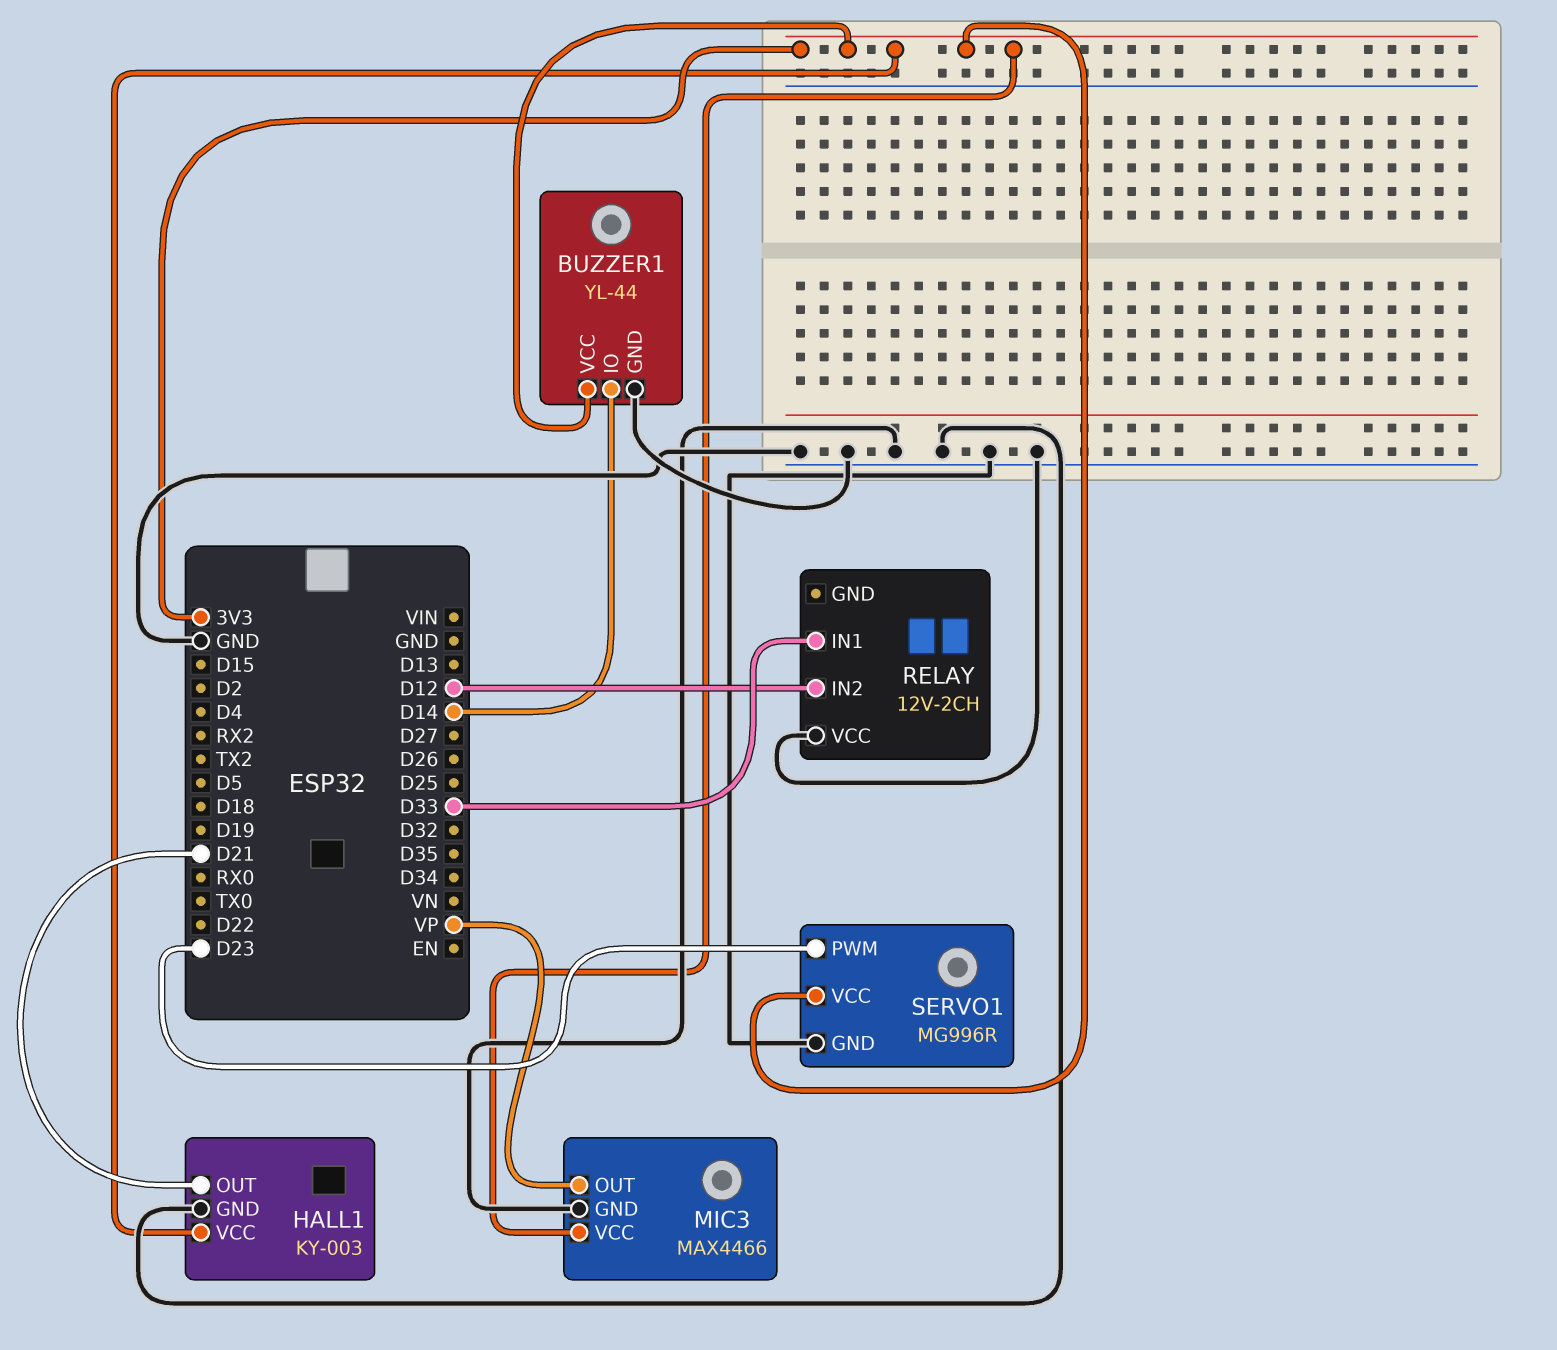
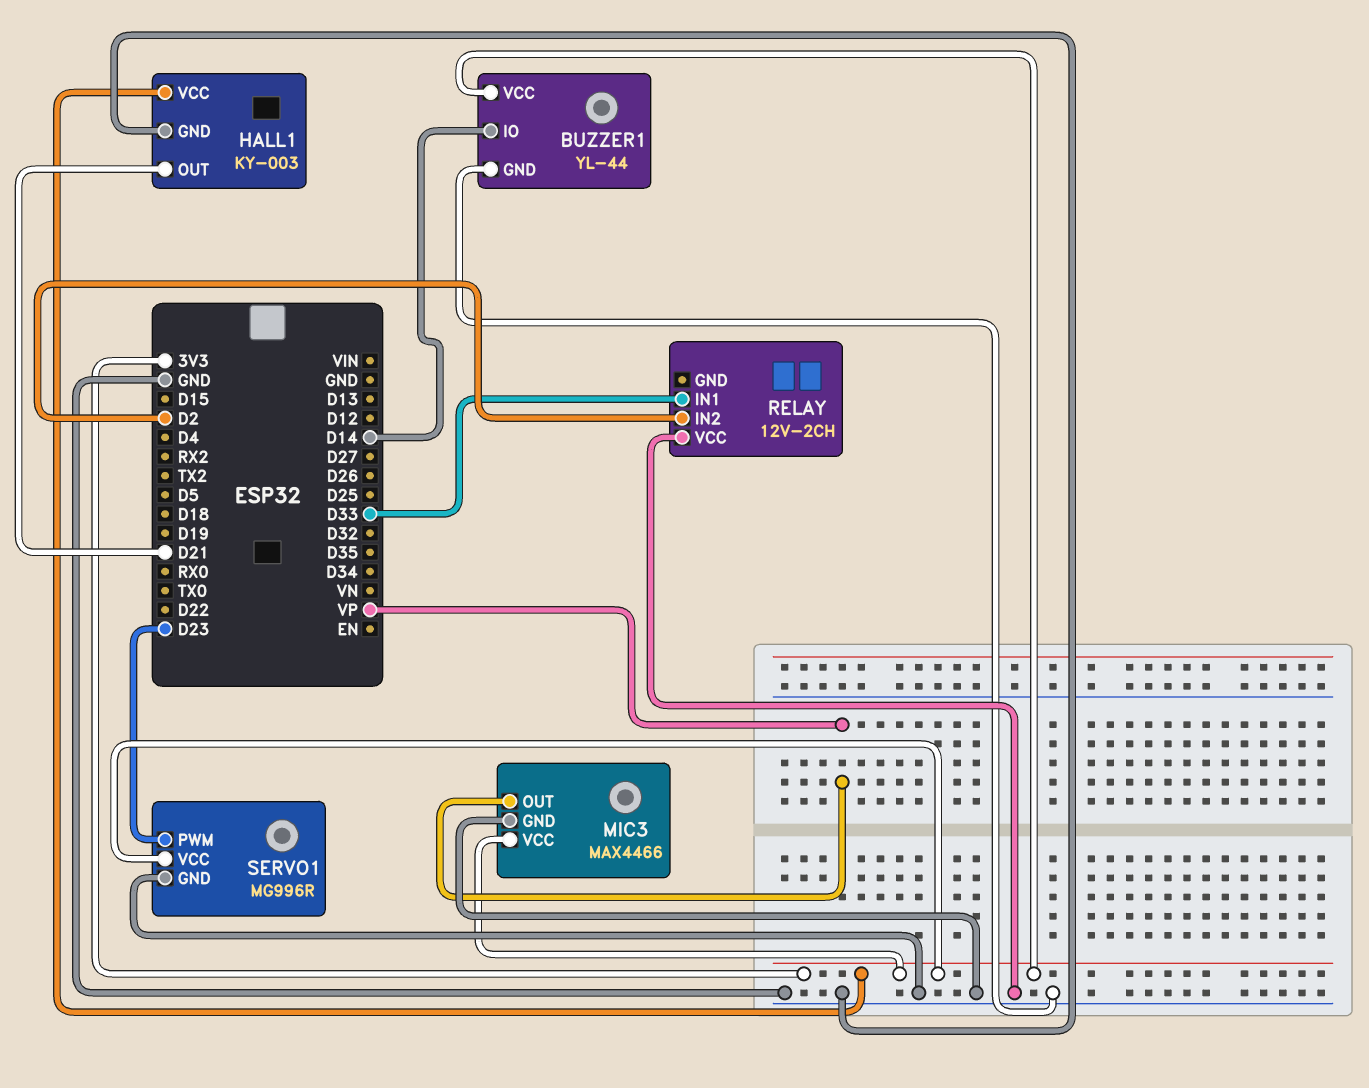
RELAY pin IN2: D12 -> D2

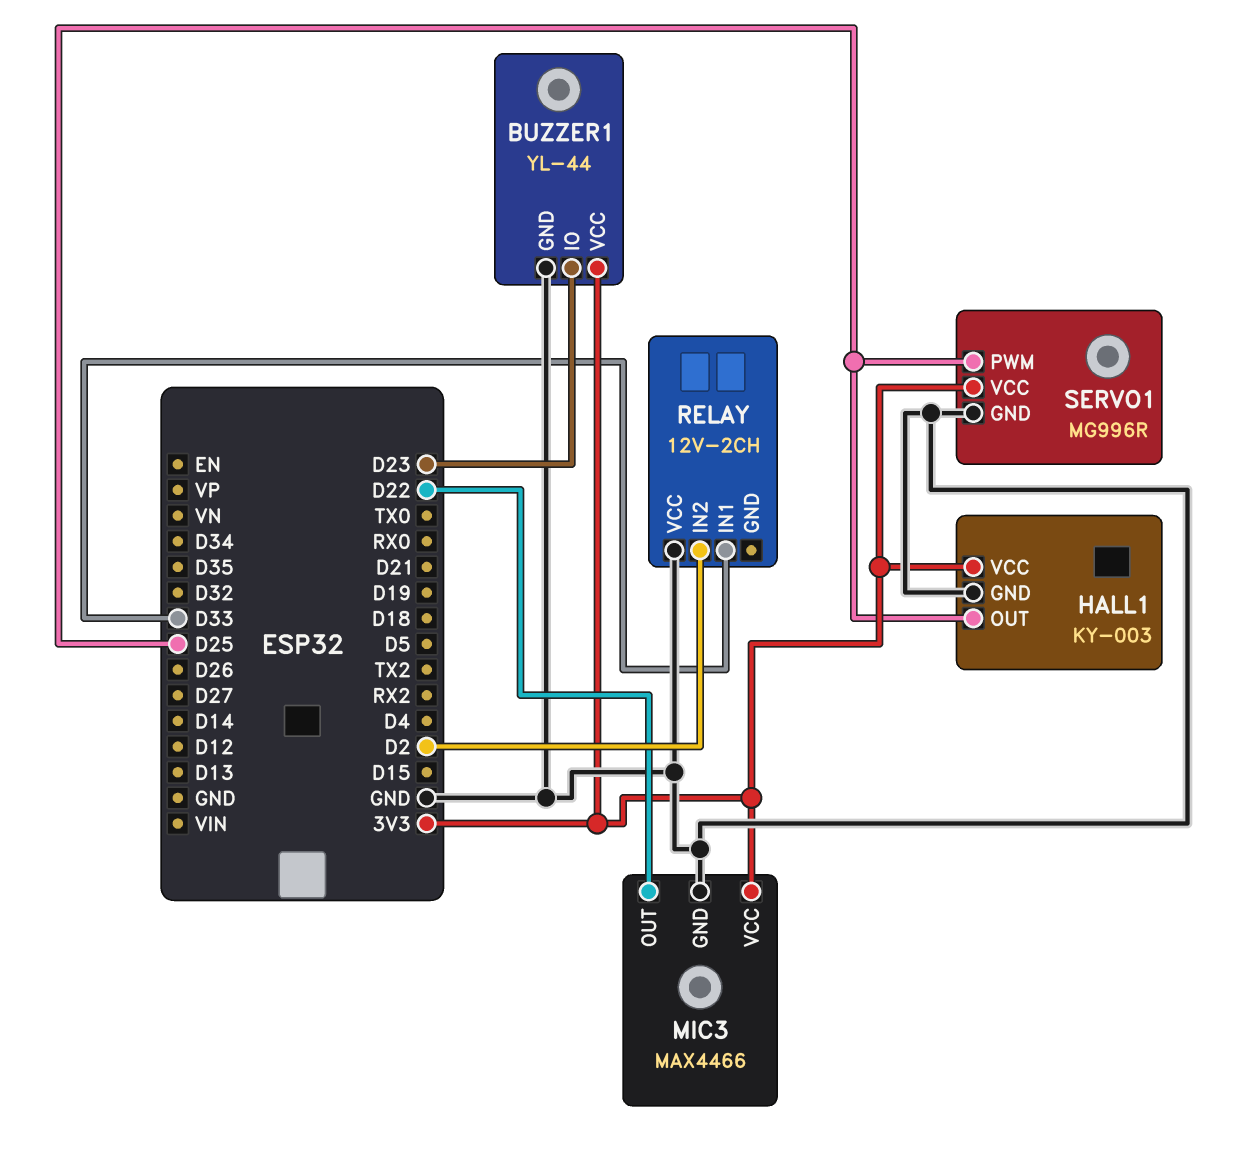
BUZZER1 pin IO: D14 -> D23
HALL1 pin OUT: D21 -> D25
MIC3 pin OUT: VP -> D22
SERVO1 pin PWM: D23 -> D25

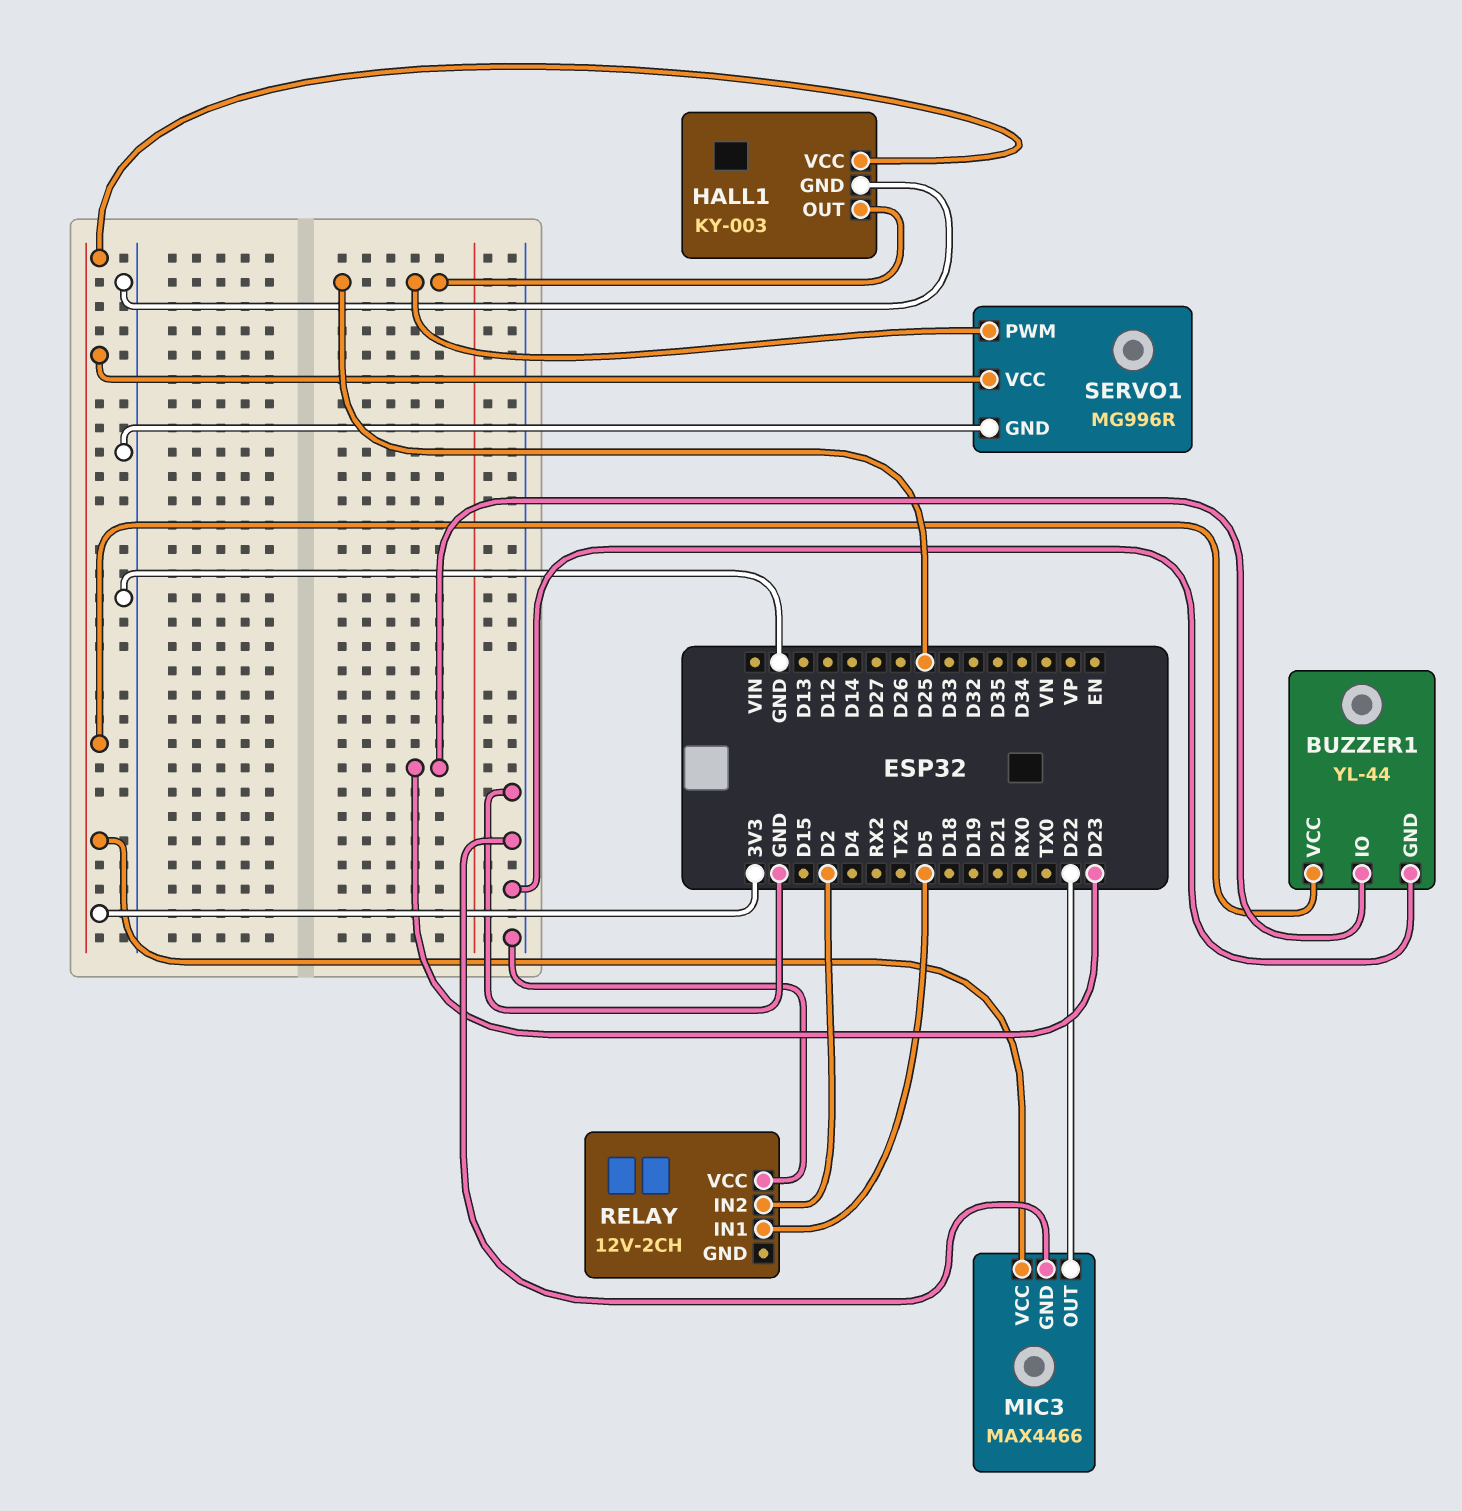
RELAY pin IN1: D33 -> D5

